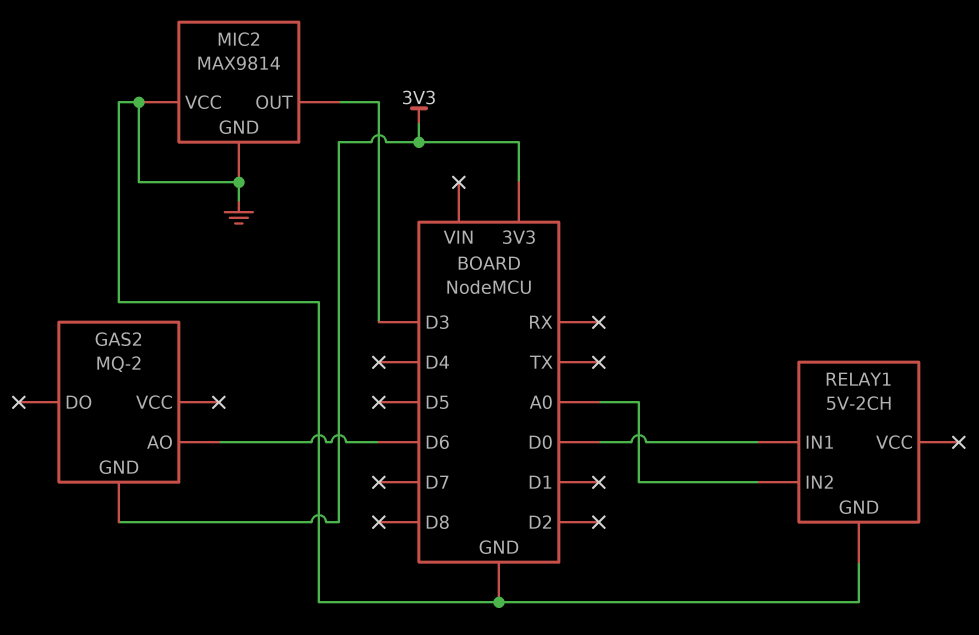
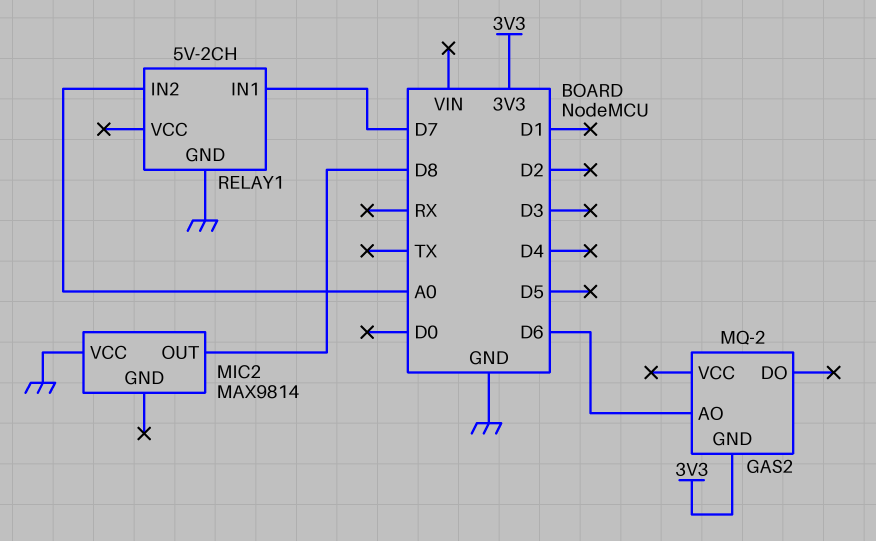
MIC2 pin GND: GND -> none
MIC2 pin OUT: D3 -> D8
RELAY1 pin IN1: D0 -> D7

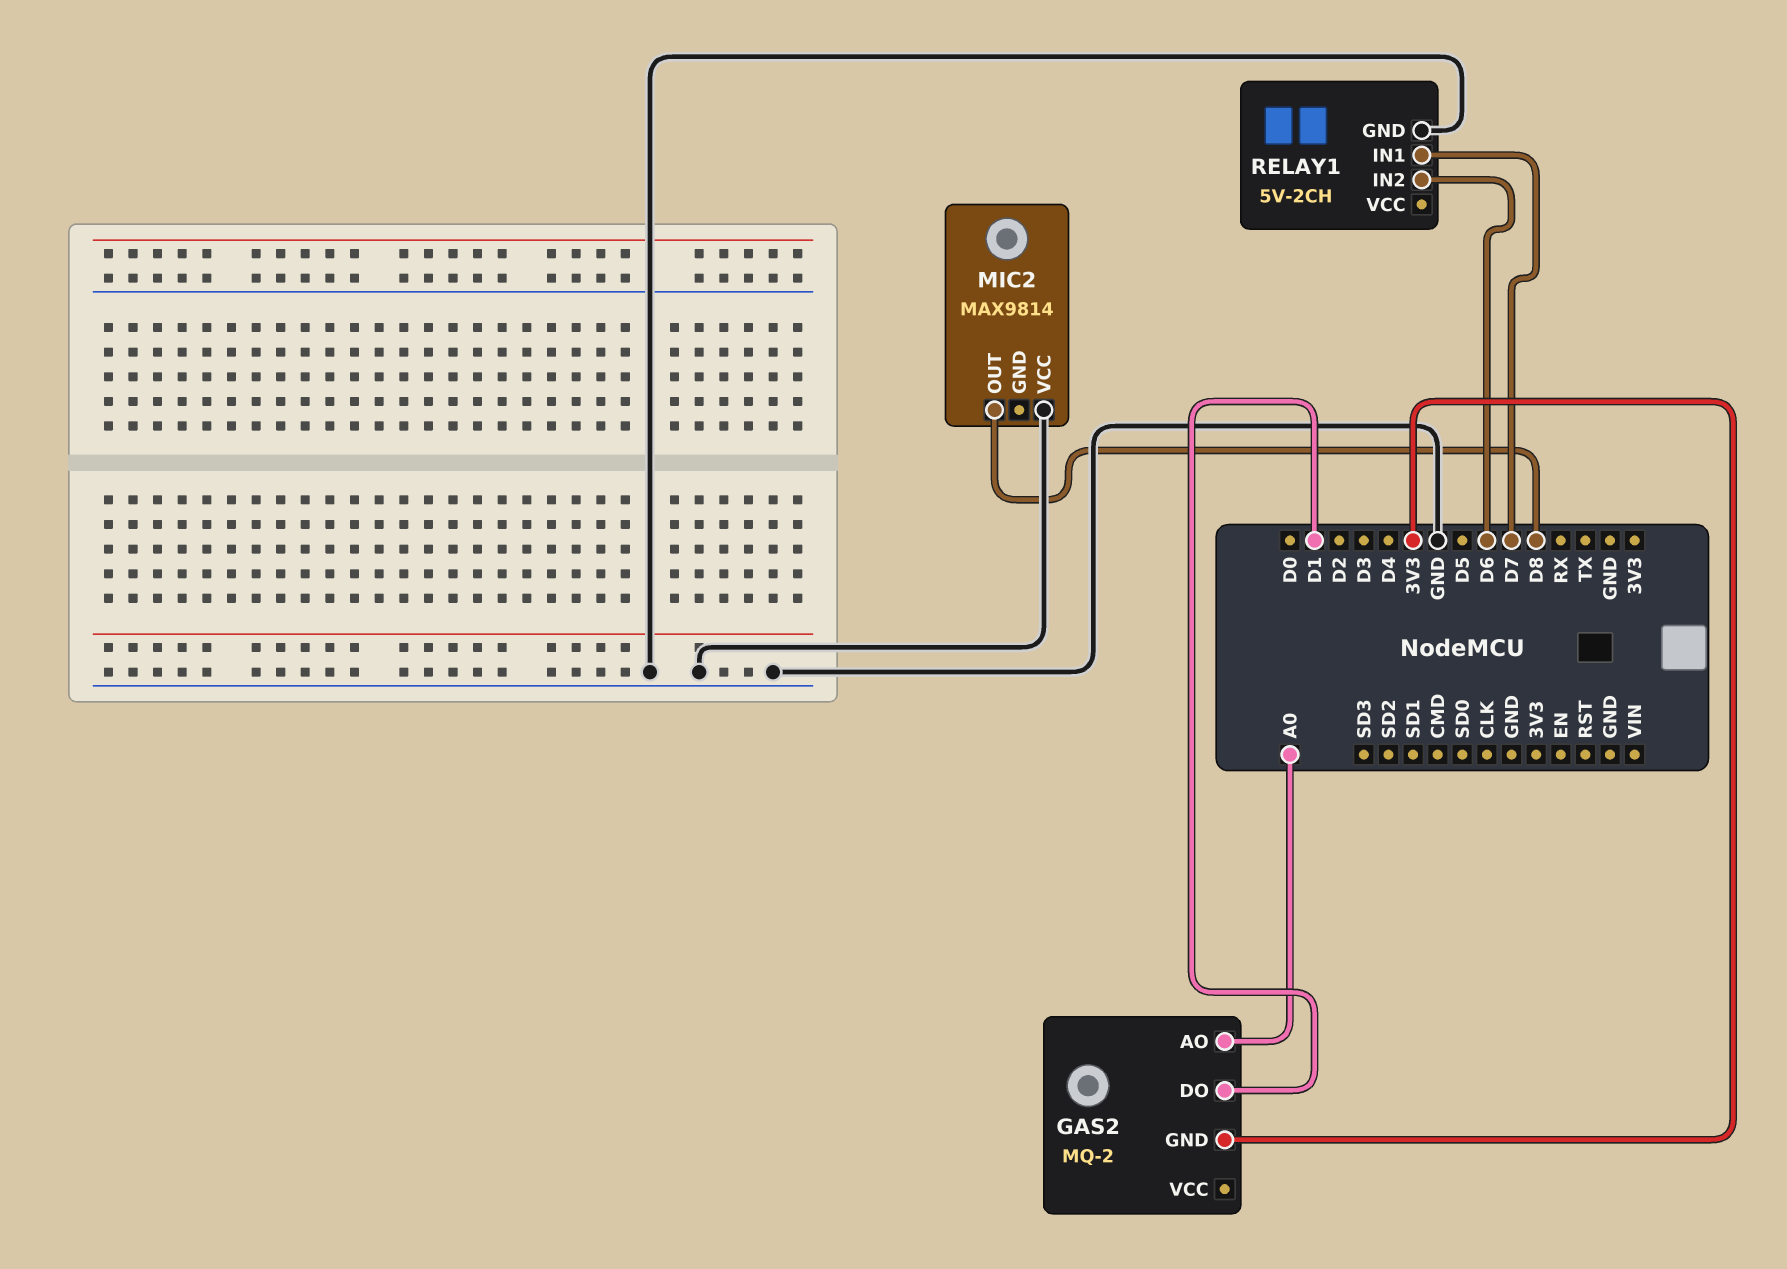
GAS2 pin AO: D6 -> A0
GAS2 pin DO: none -> D1
RELAY1 pin IN2: A0 -> D6

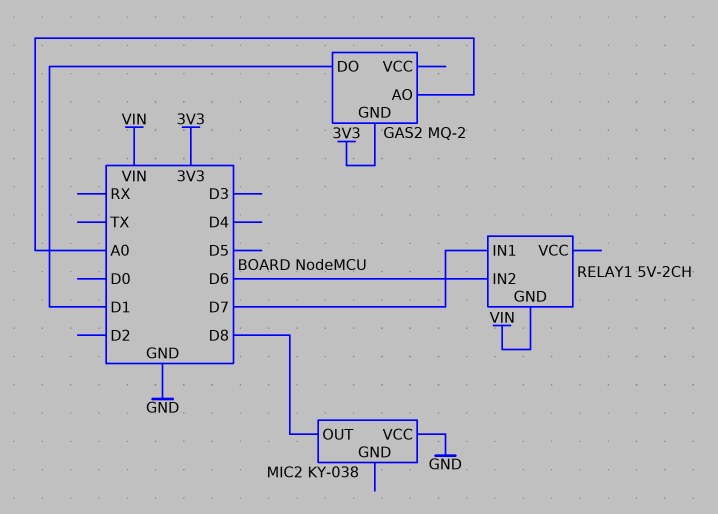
MIC2: MAX9814 -> KY-038
RELAY1 pin GND: GND -> VIN

